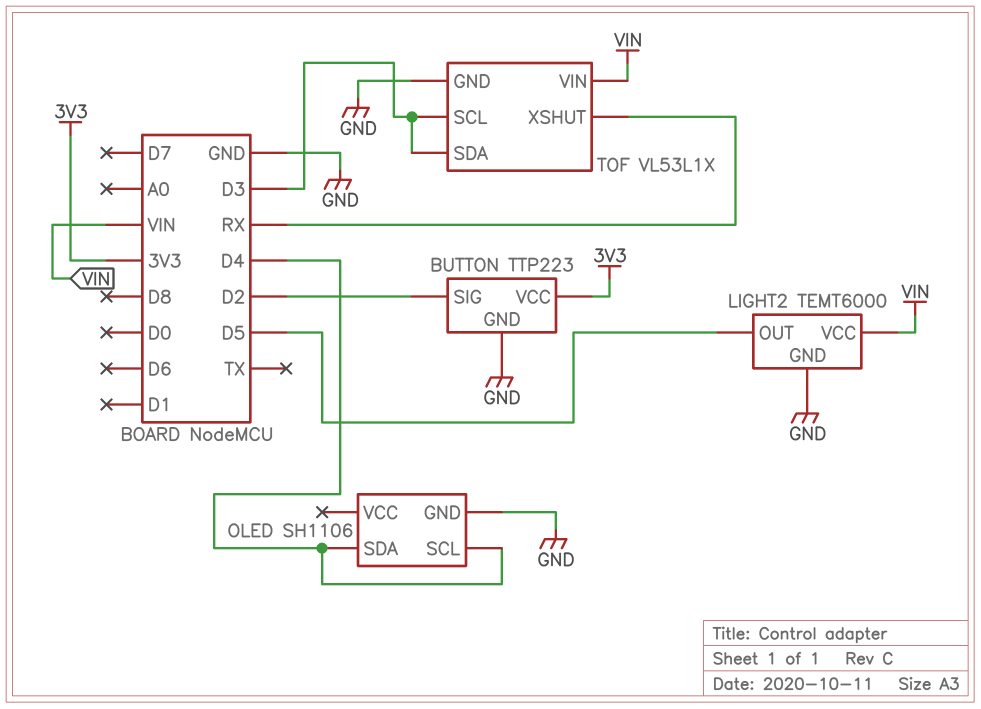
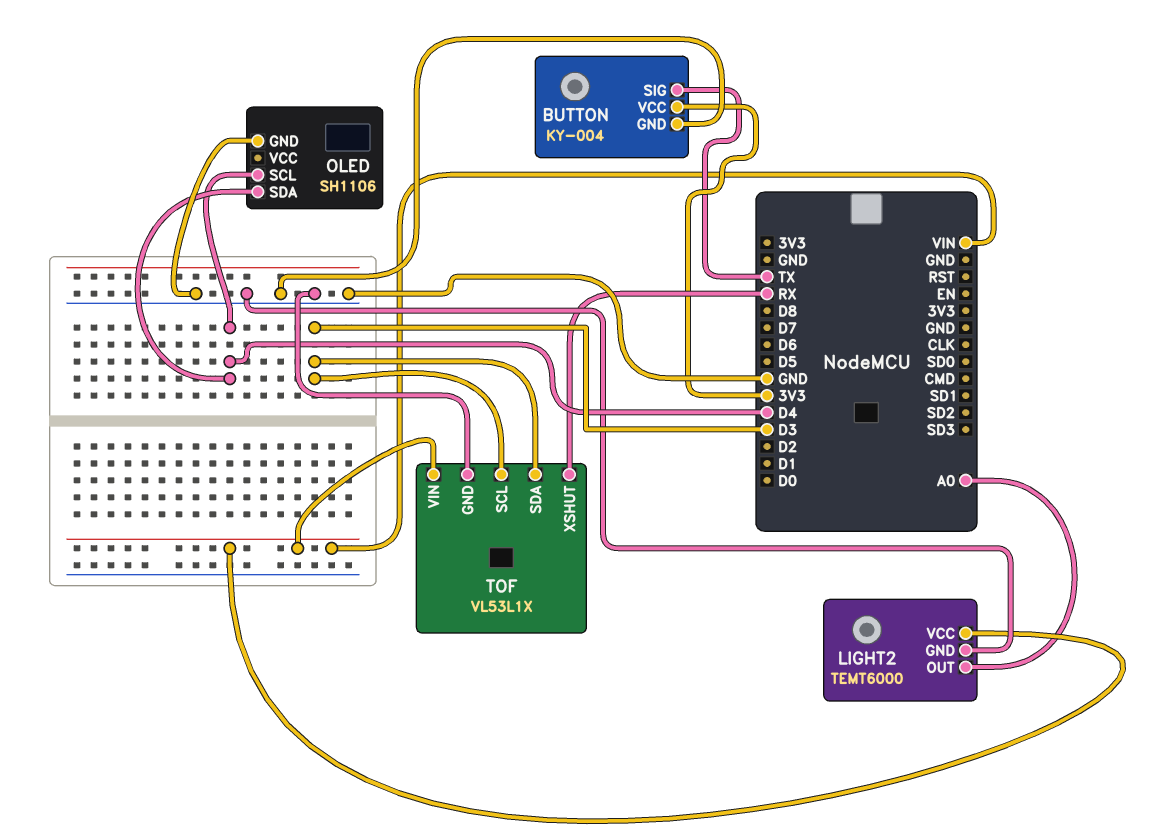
BUTTON: TTP223 -> KY-004
BUTTON pin SIG: D2 -> TX
LIGHT2 pin OUT: D5 -> A0

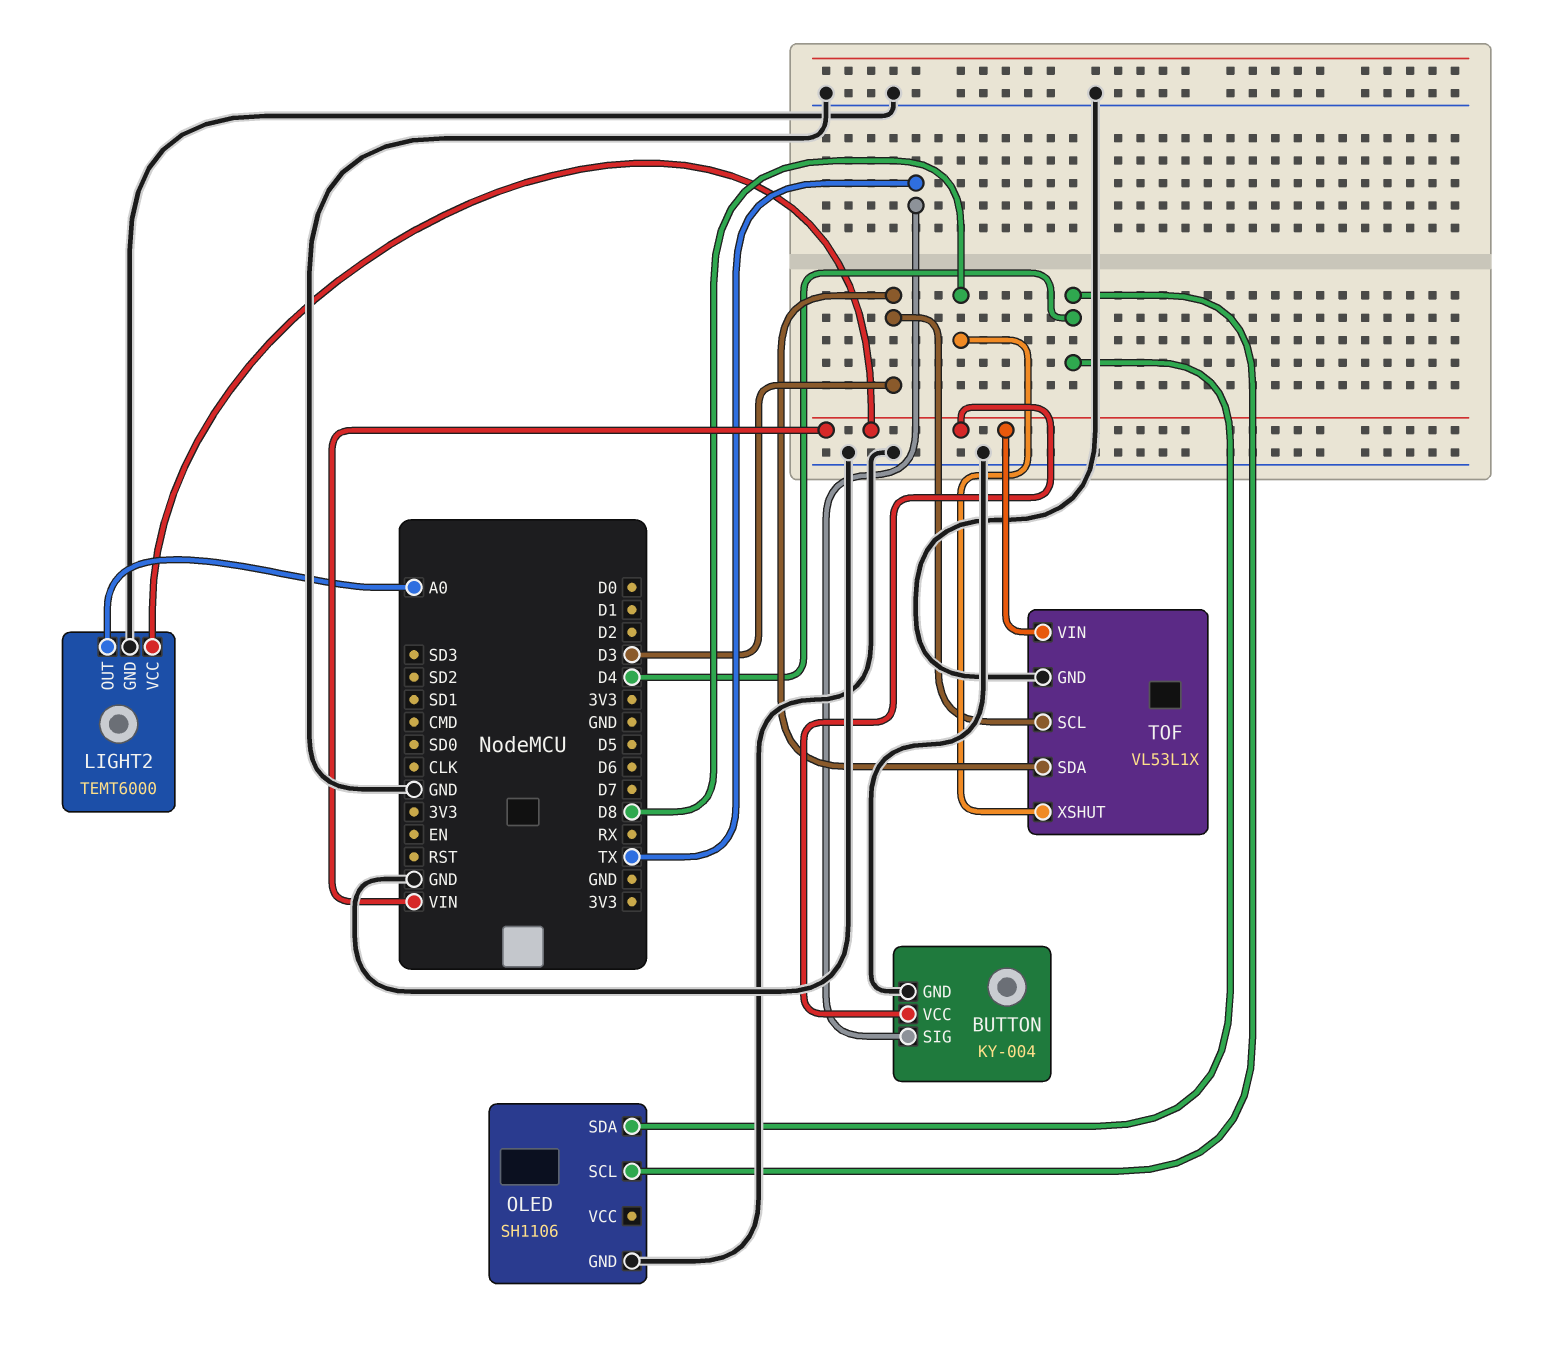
BUTTON pin VCC: 3V3 -> VIN
TOF pin XSHUT: RX -> D8

